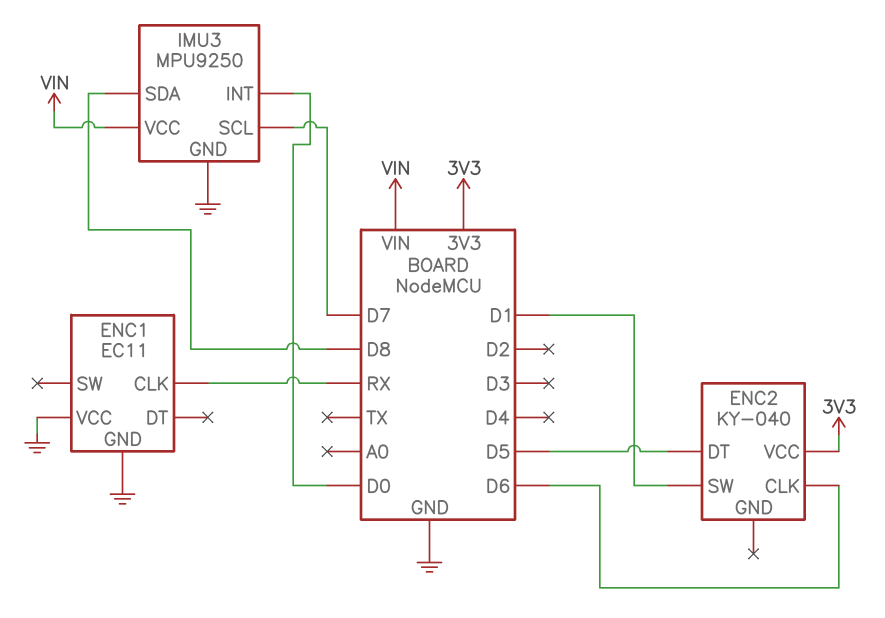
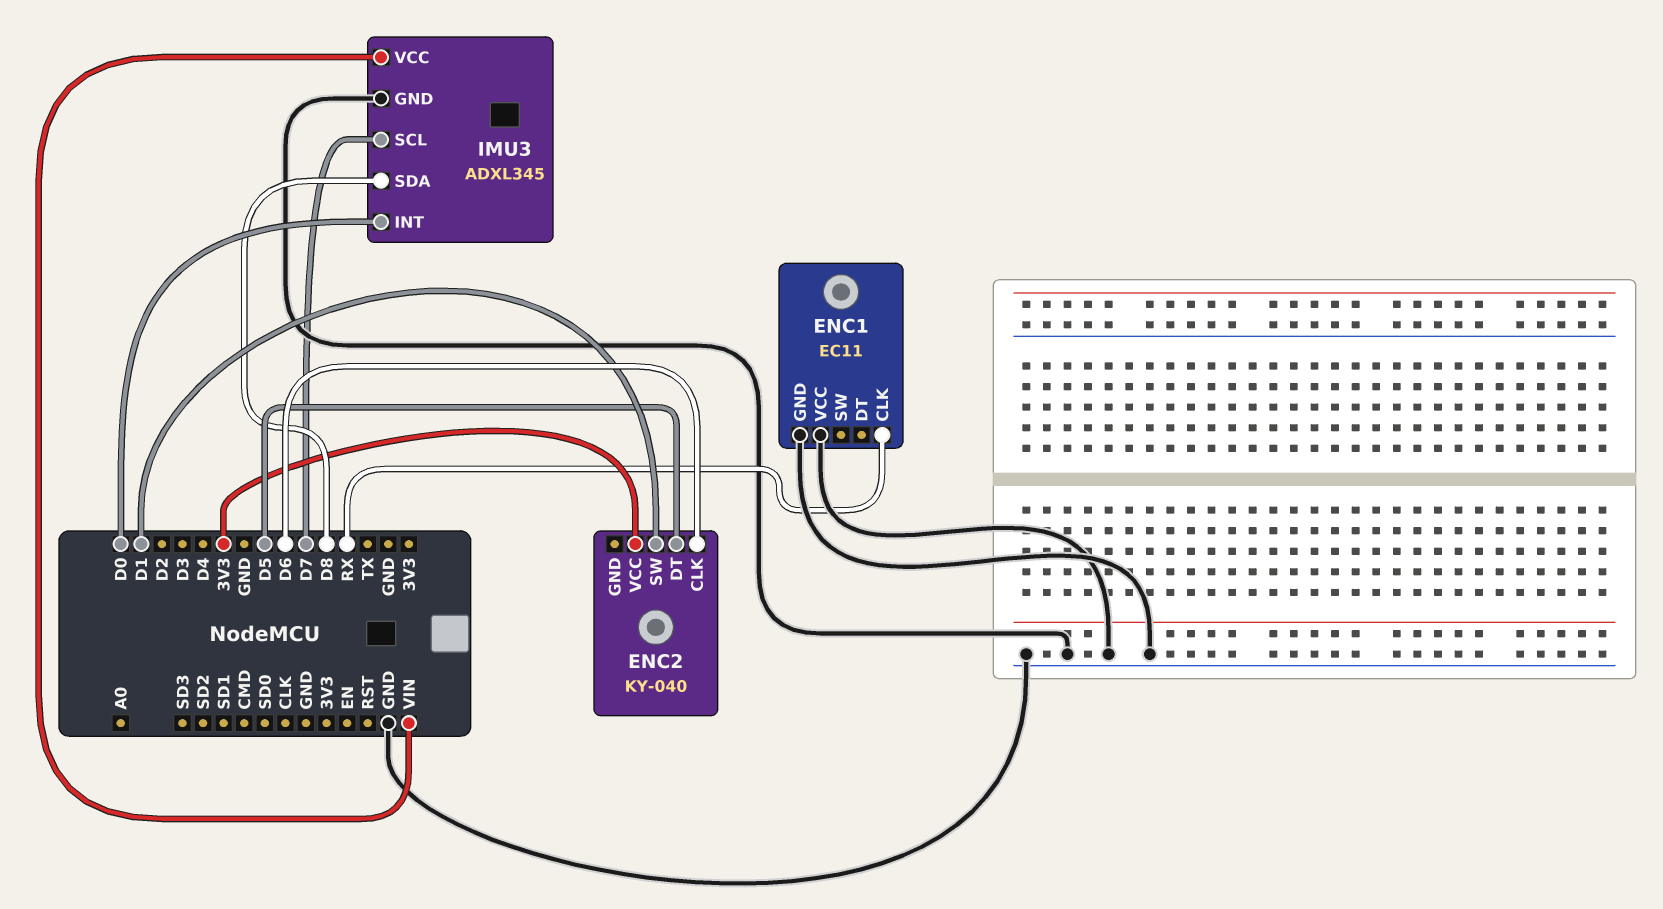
IMU3: MPU9250 -> ADXL345

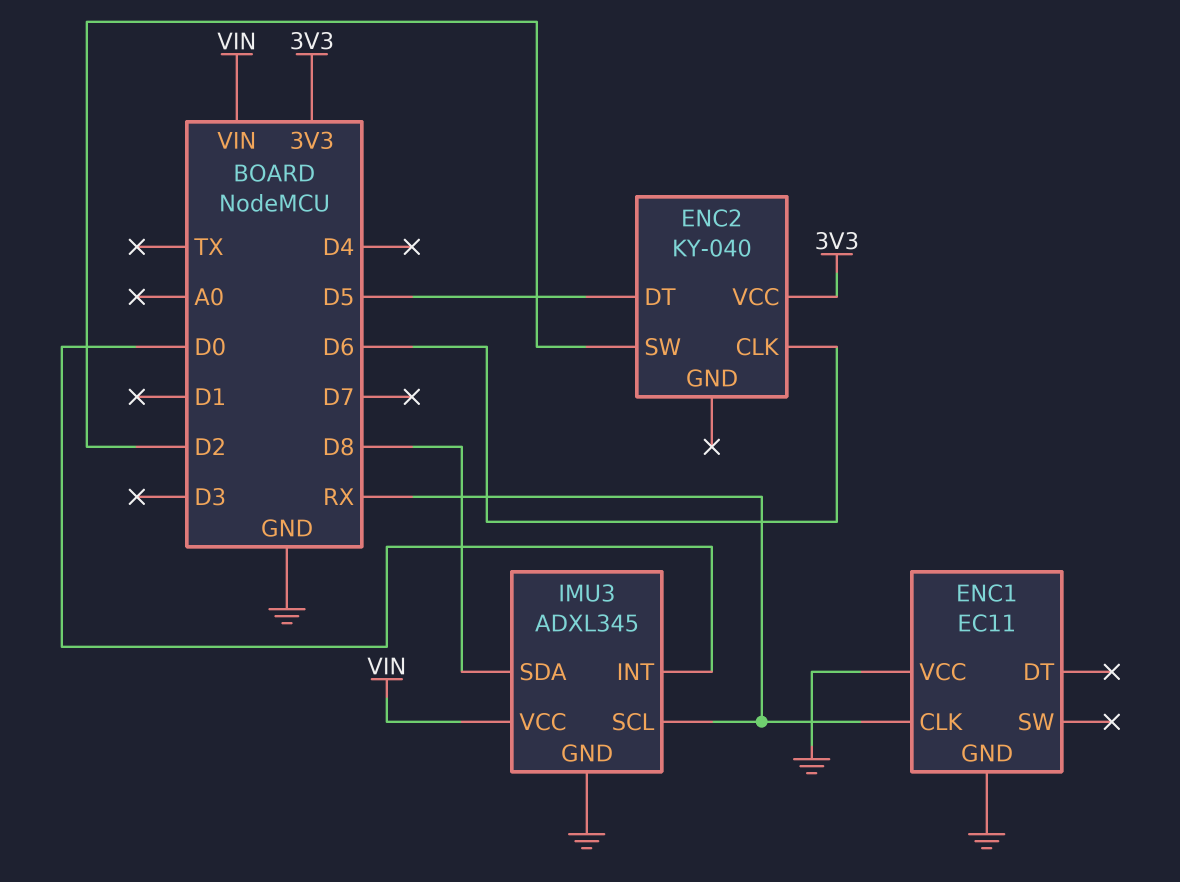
ENC2 pin SW: D1 -> D2
IMU3 pin SCL: D7 -> RX

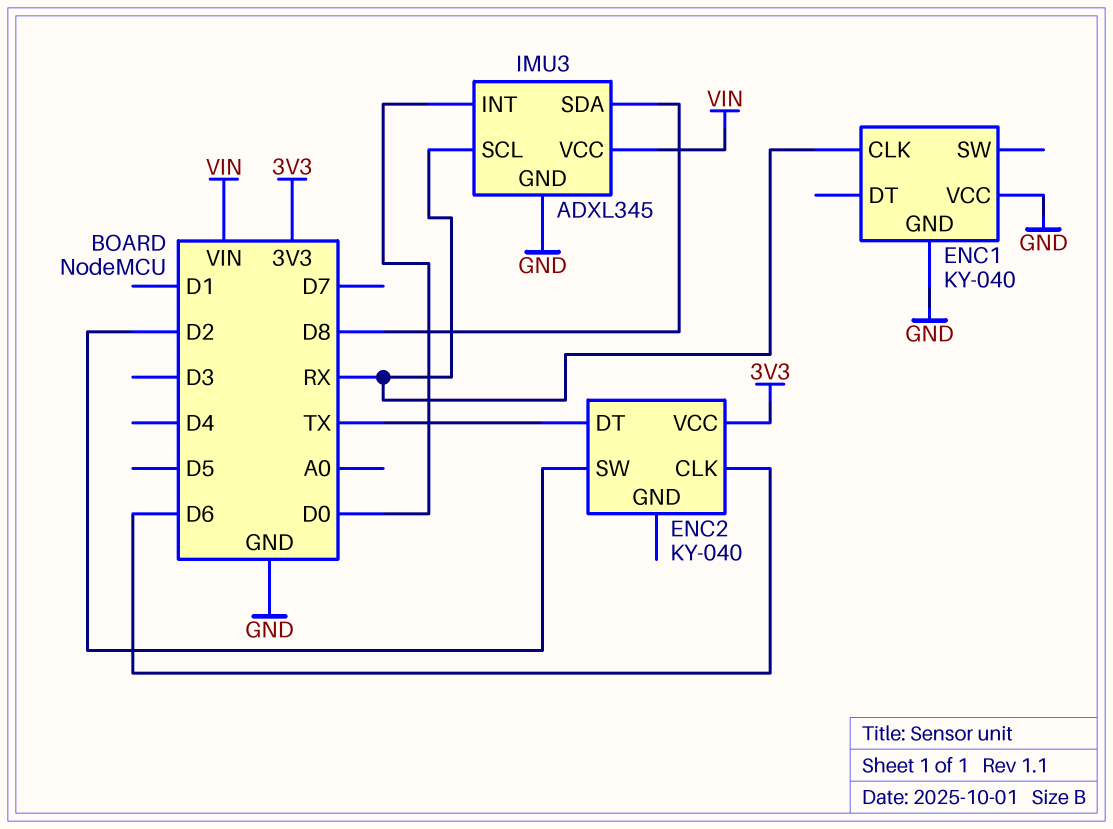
ENC1: EC11 -> KY-040
ENC2 pin DT: D5 -> TX

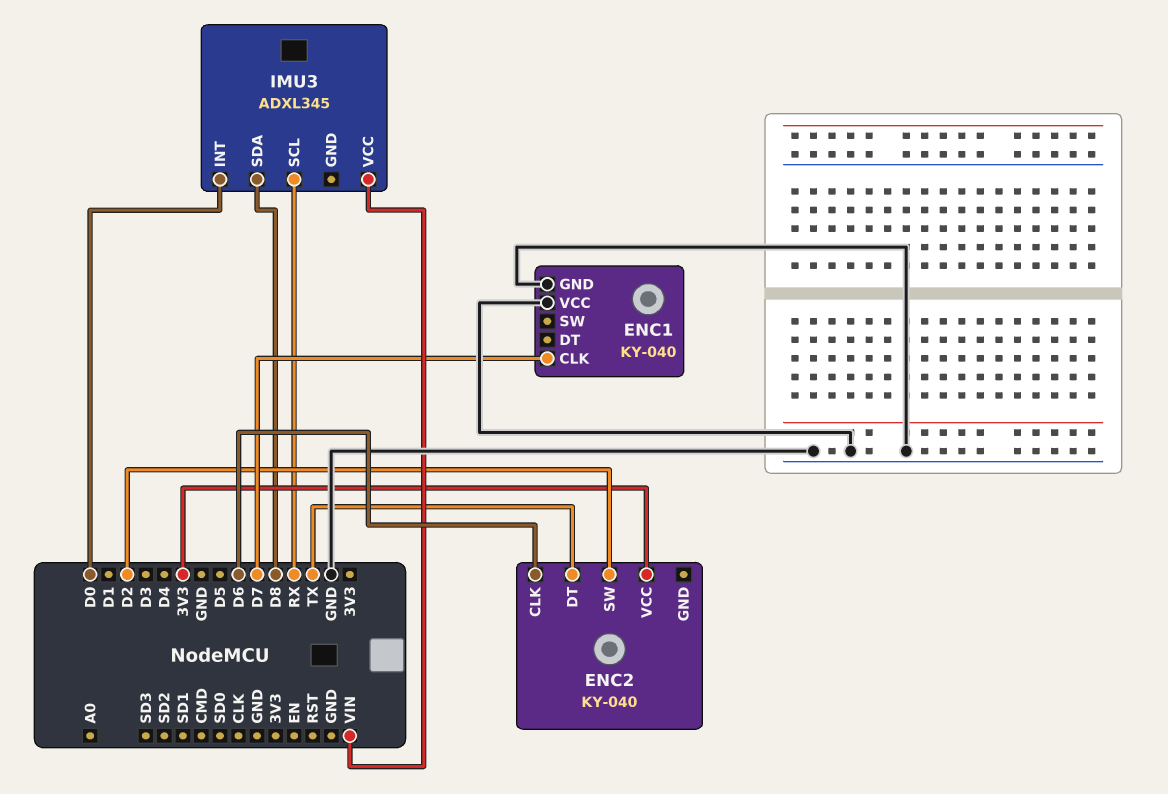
ENC1 pin CLK: RX -> D7
IMU3 pin GND: GND -> none

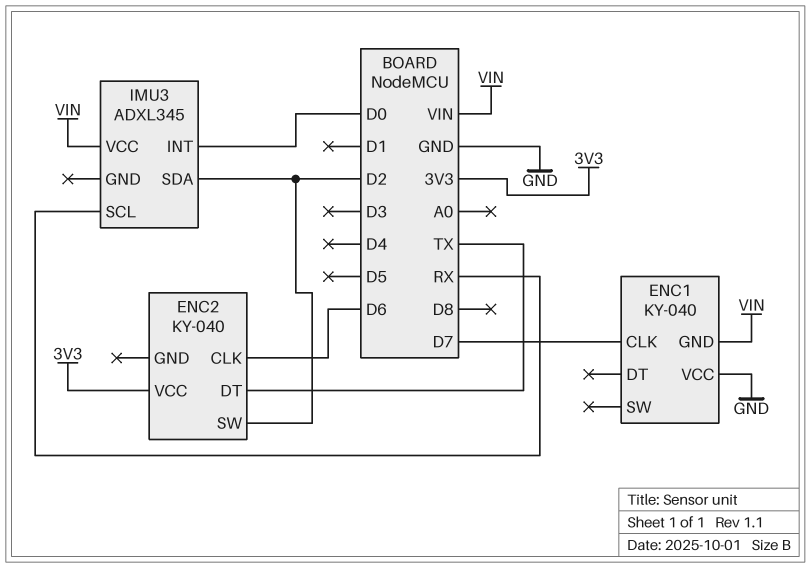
ENC1 pin GND: GND -> VIN
IMU3 pin SDA: D8 -> D2

